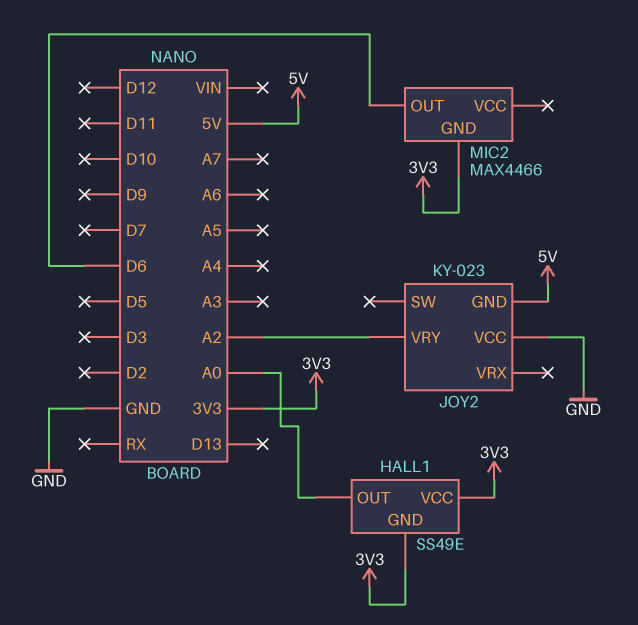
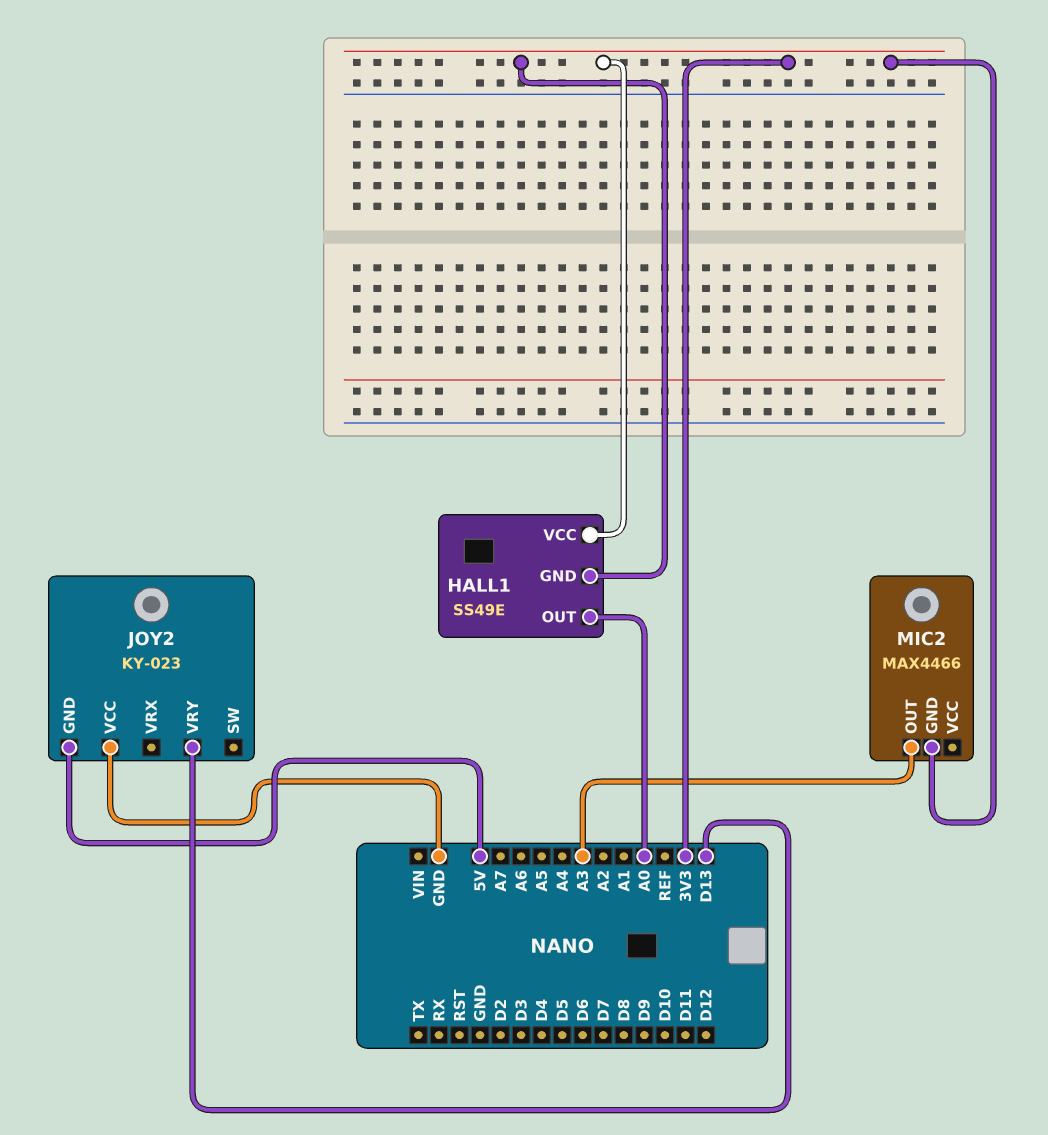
JOY2 pin VRY: A2 -> D13
MIC2 pin OUT: D6 -> A3

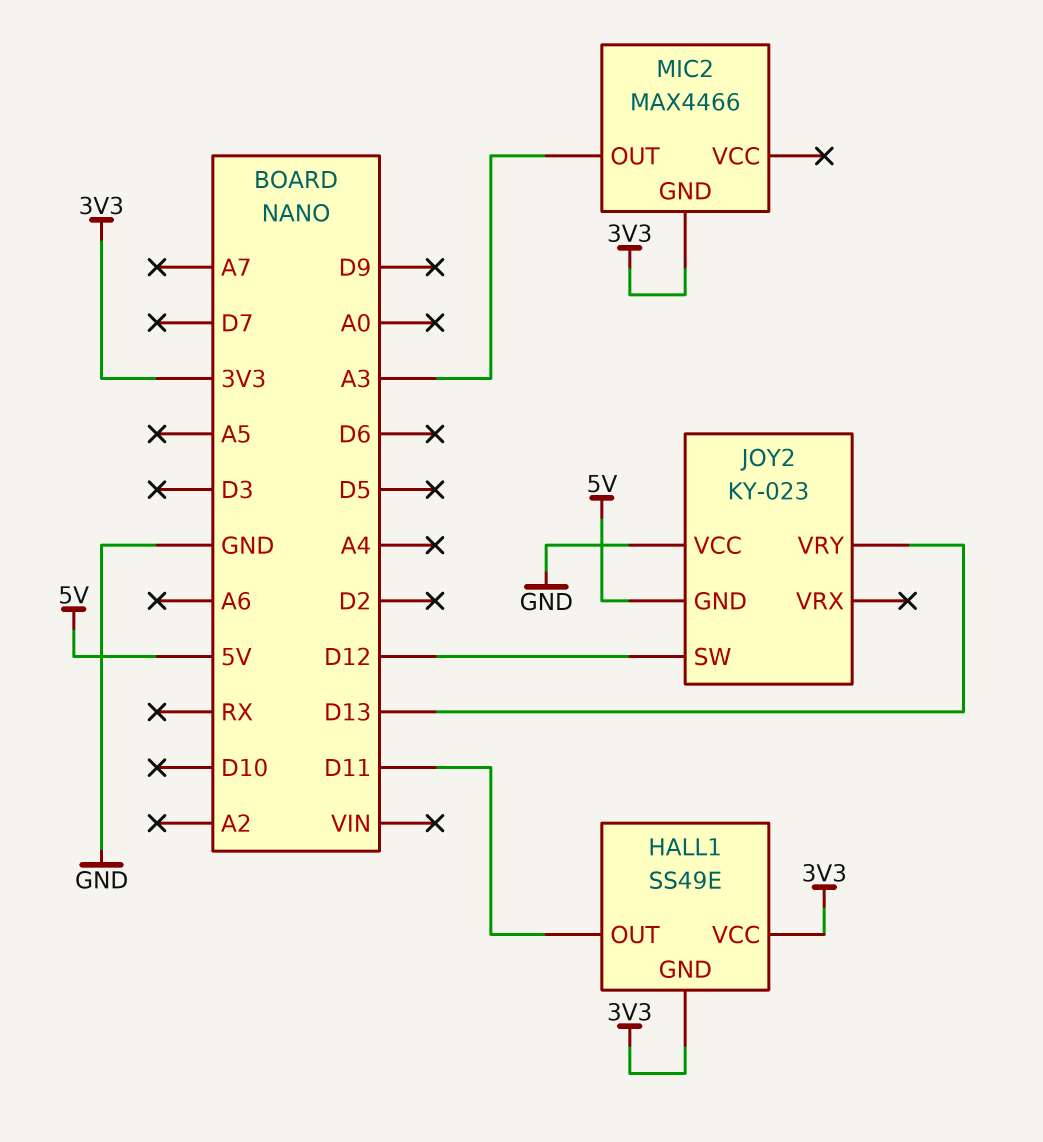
HALL1 pin OUT: A0 -> D11
JOY2 pin SW: none -> D12

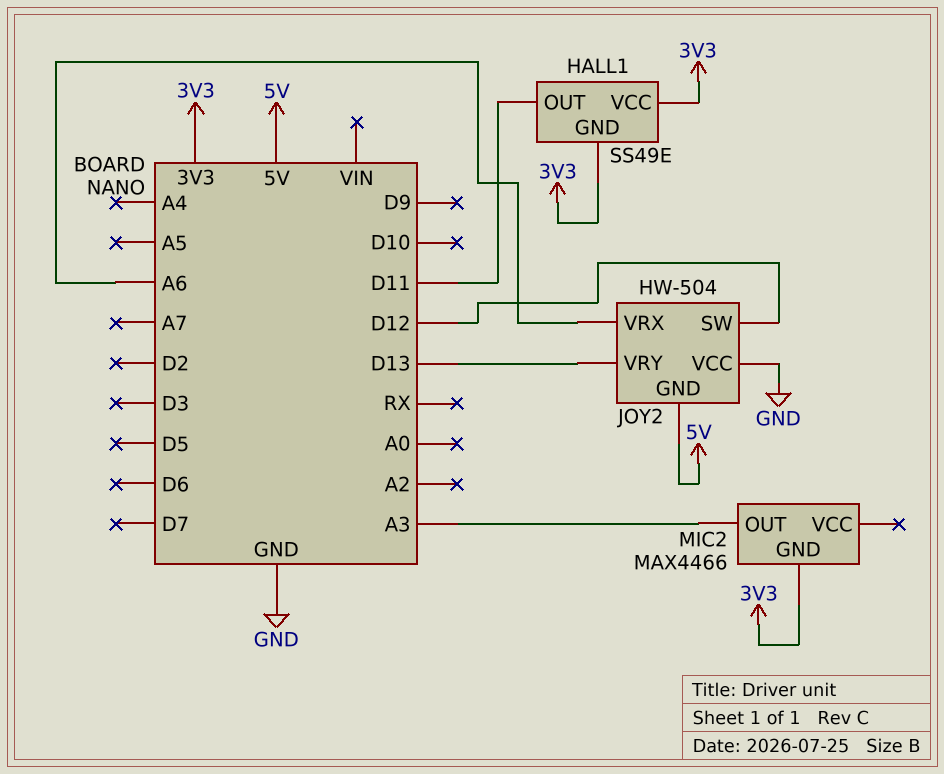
JOY2: KY-023 -> HW-504
JOY2 pin VRX: none -> A6

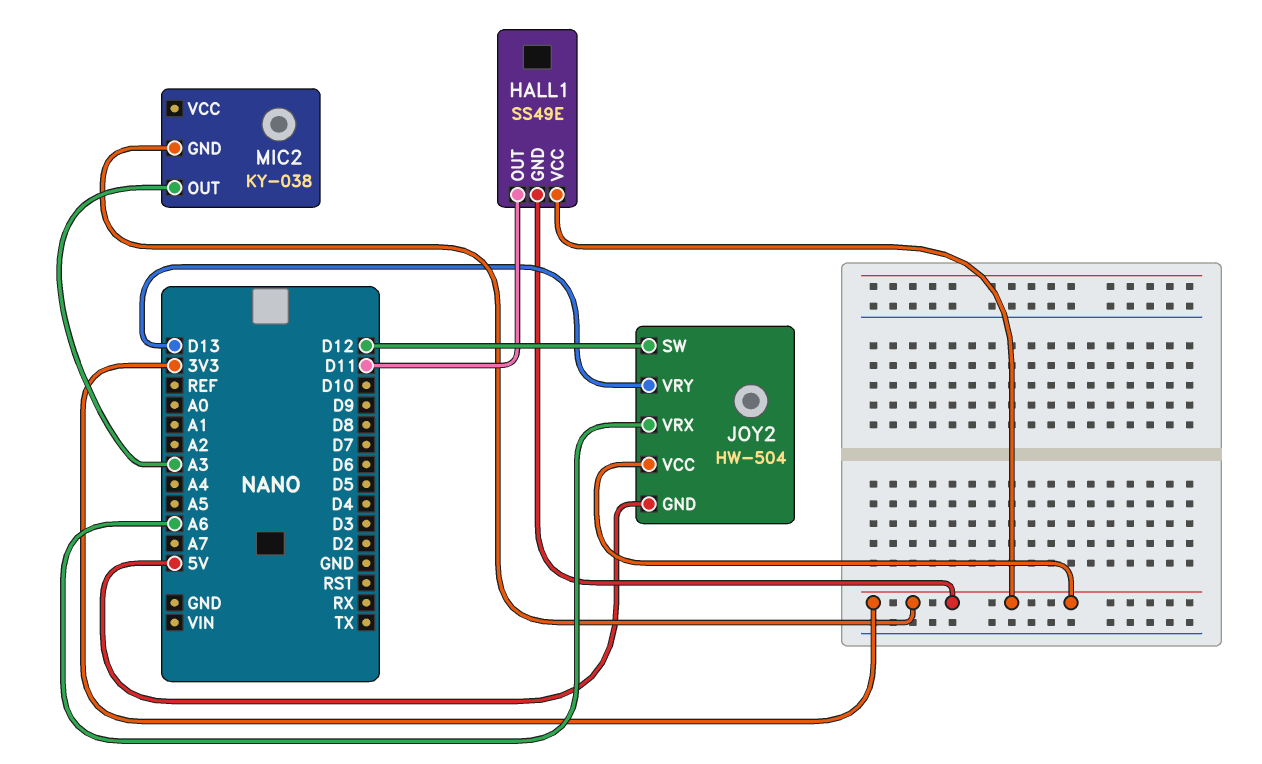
JOY2 pin VCC: GND -> 3V3
MIC2: MAX4466 -> KY-038

